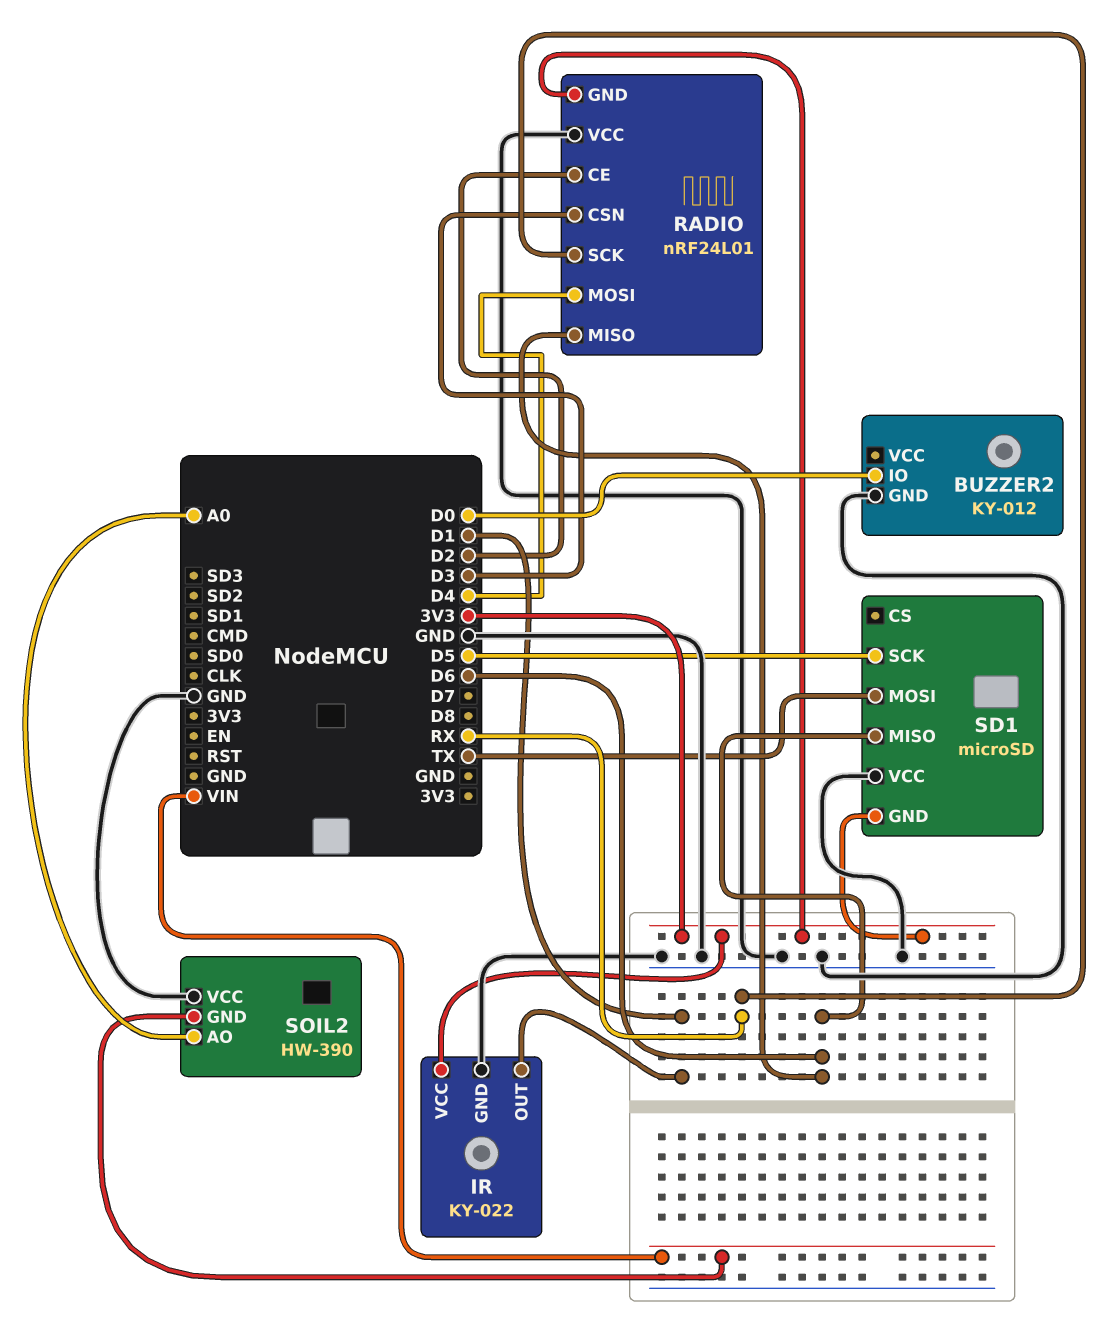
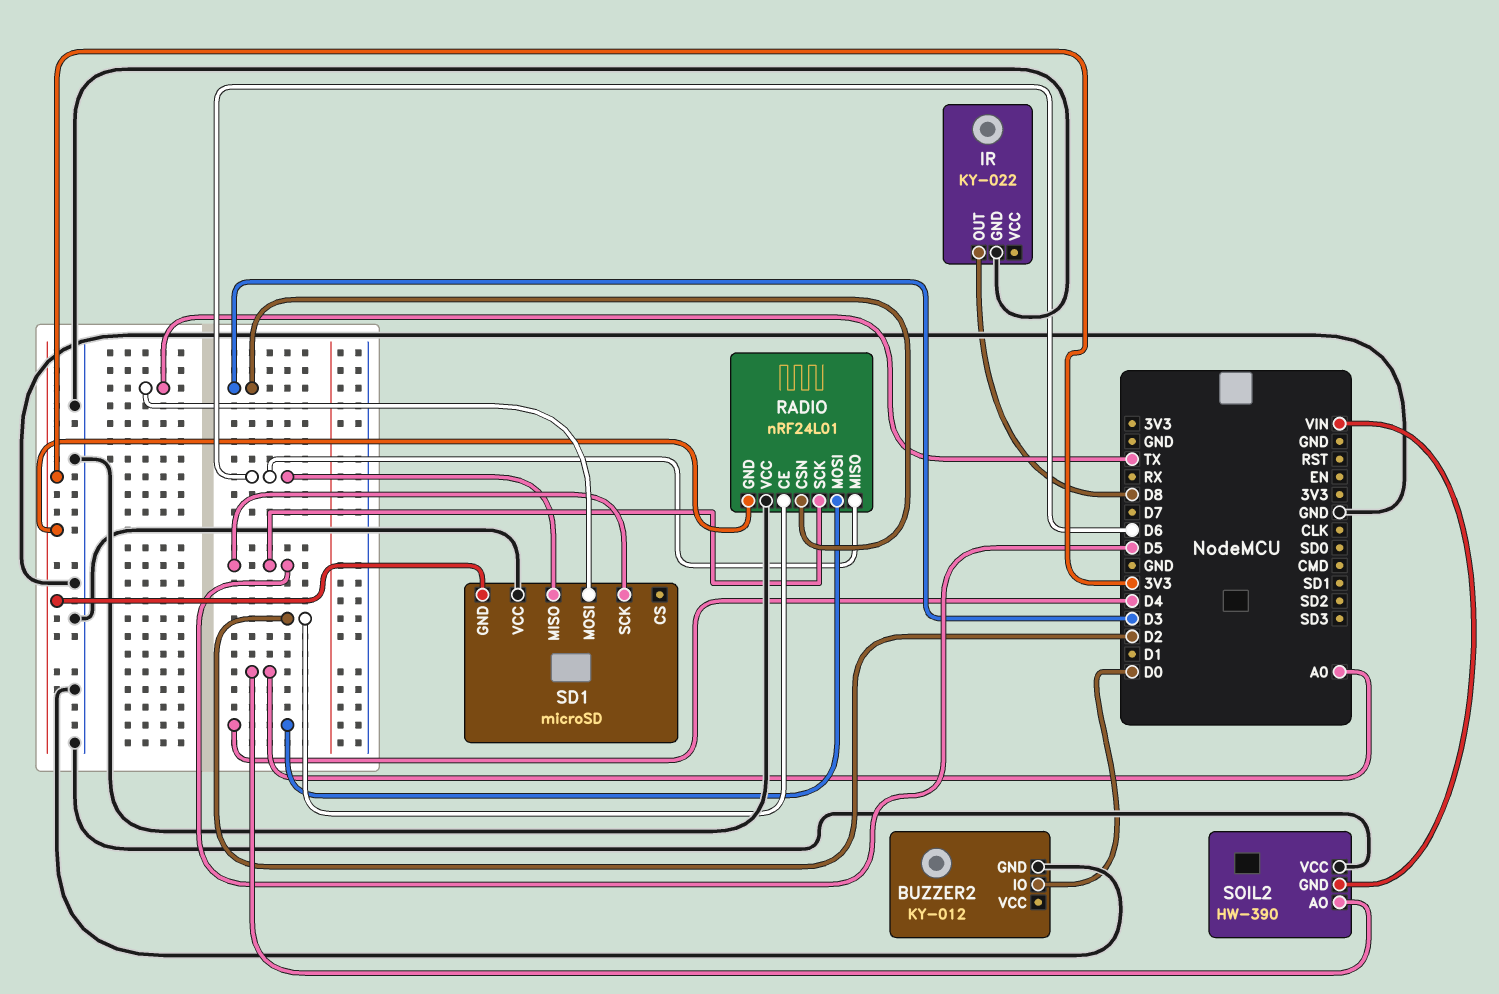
IR pin OUT: D1 -> D8
IR pin VCC: 3V3 -> none
RADIO pin SCK: RX -> D5

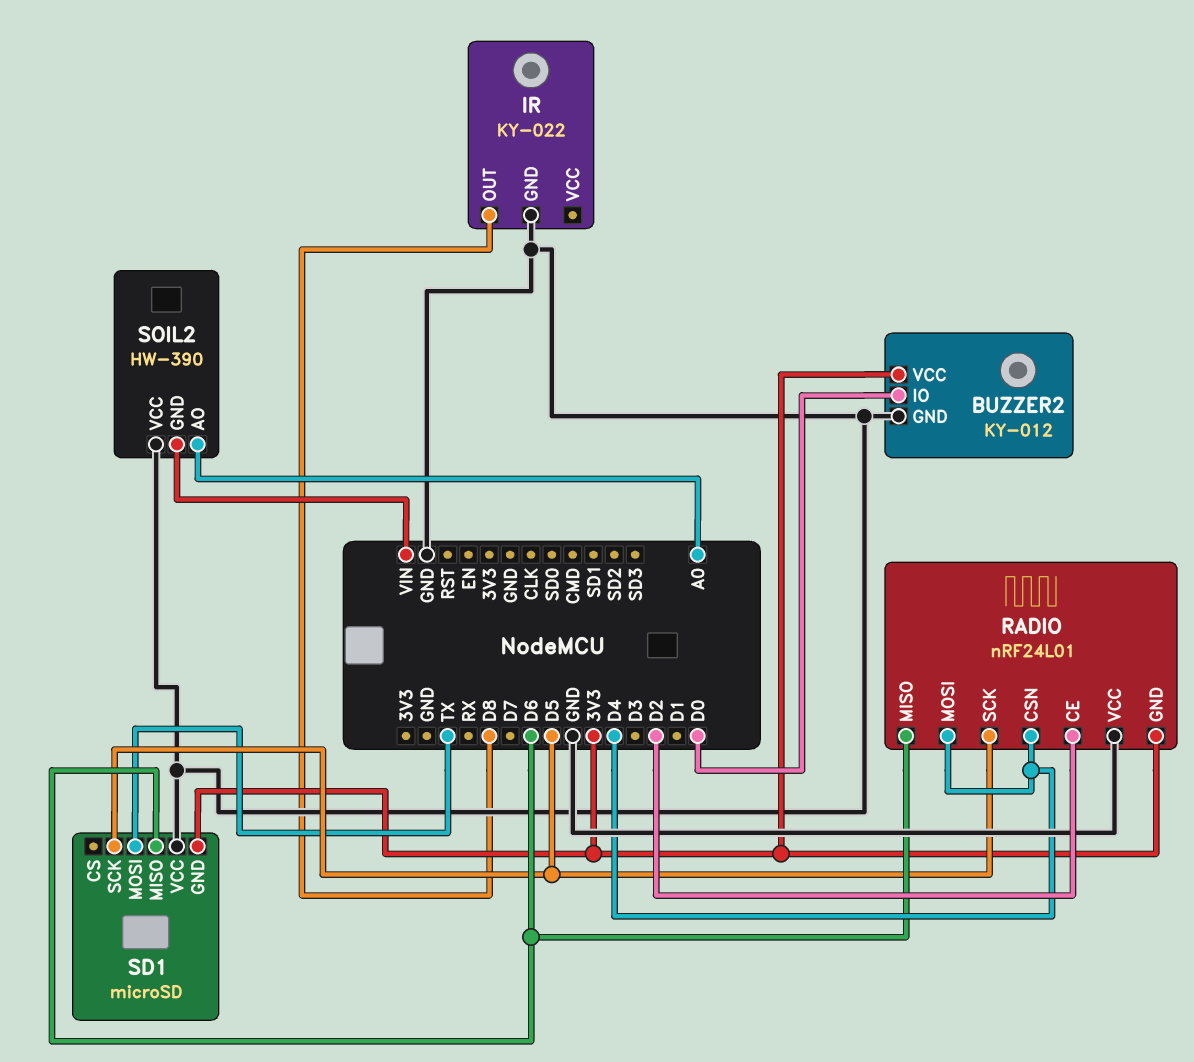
BUZZER2 pin VCC: none -> 3V3
RADIO pin CSN: D3 -> D4

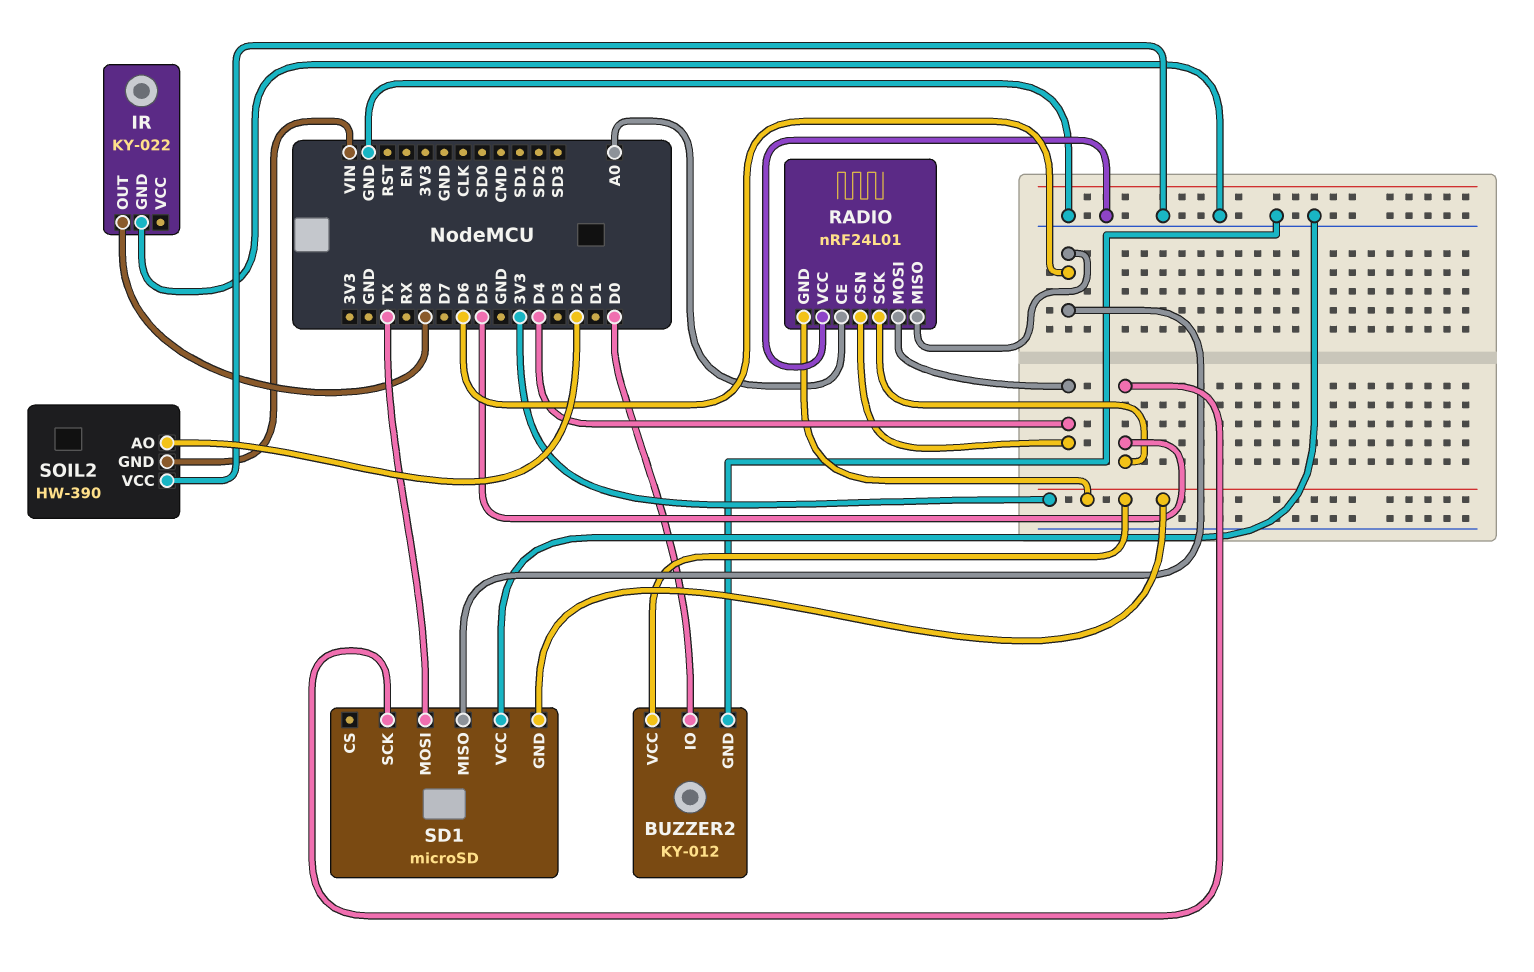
RADIO pin CE: D2 -> A0
SOIL2 pin AO: A0 -> D2

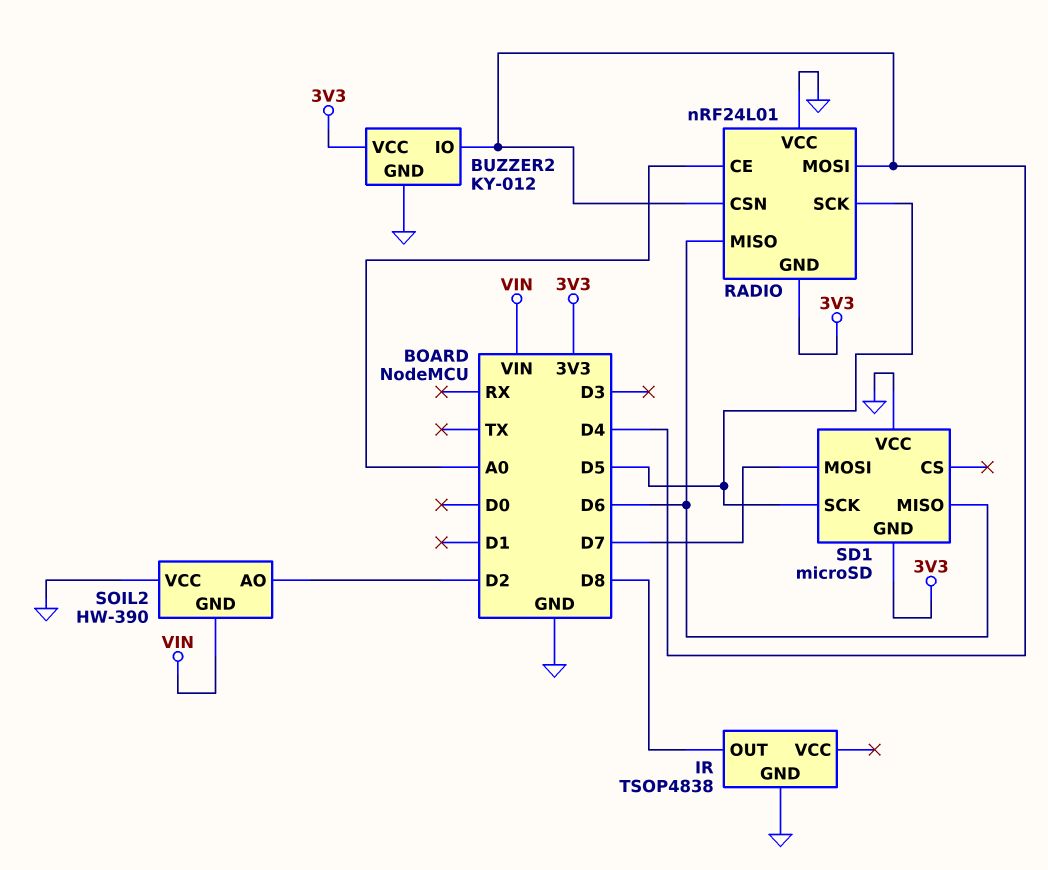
BUZZER2 pin IO: D0 -> D4
IR: KY-022 -> TSOP4838
SD1 pin MOSI: TX -> D7

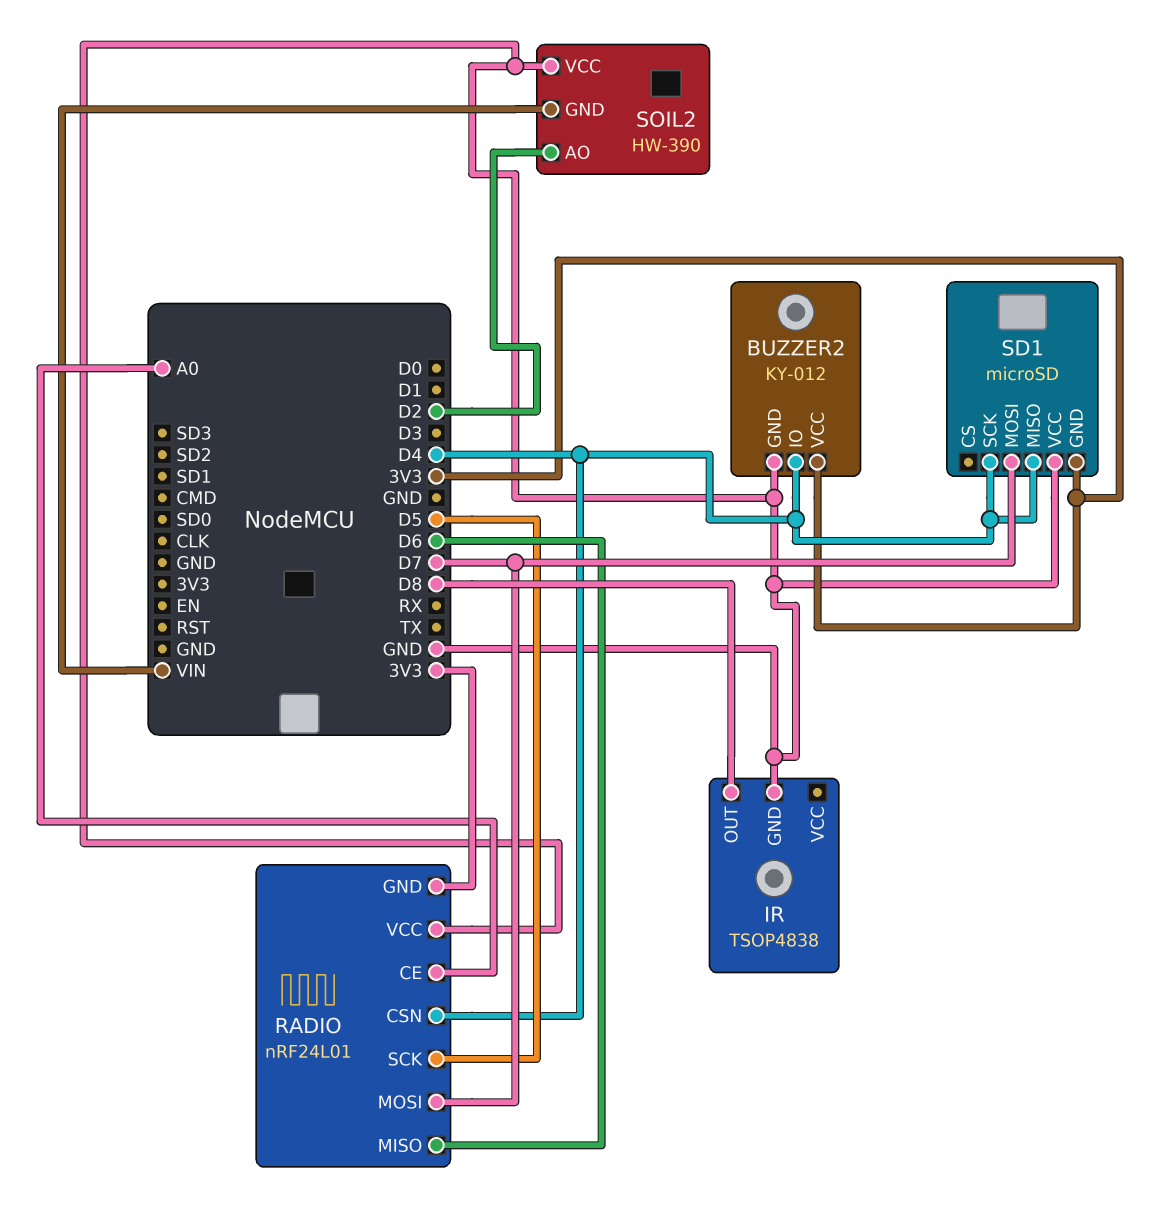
RADIO pin MOSI: D4 -> D7
SD1 pin MISO: D6 -> D4
SD1 pin SCK: D5 -> D4

